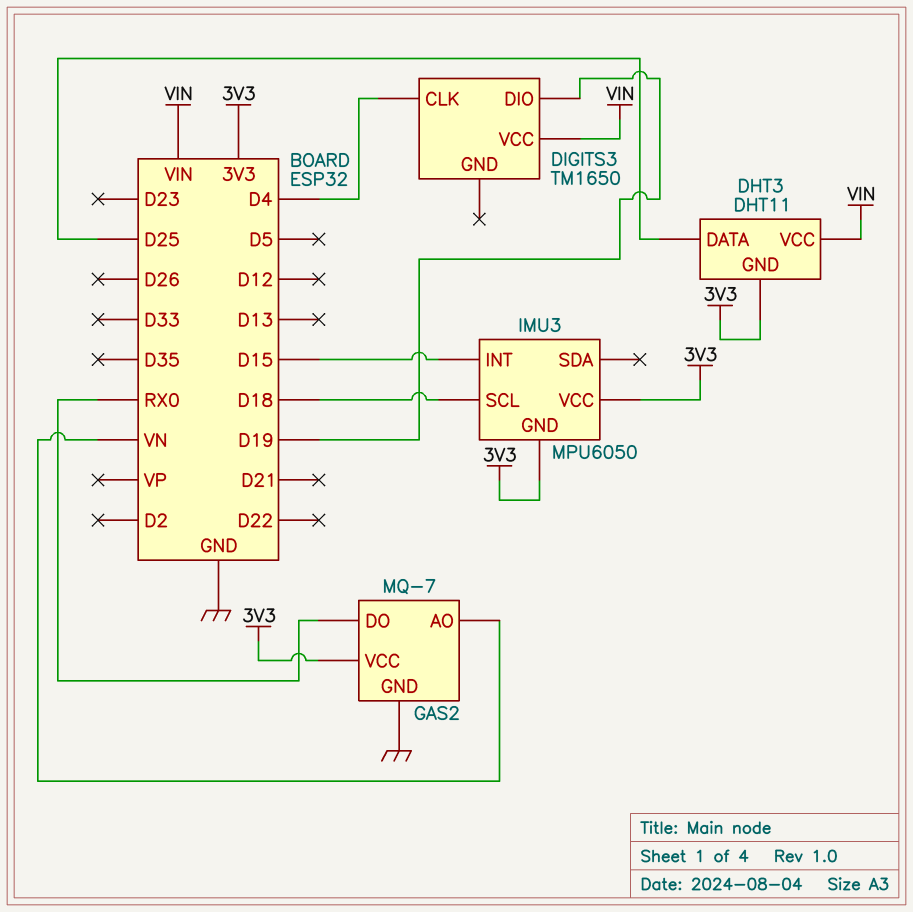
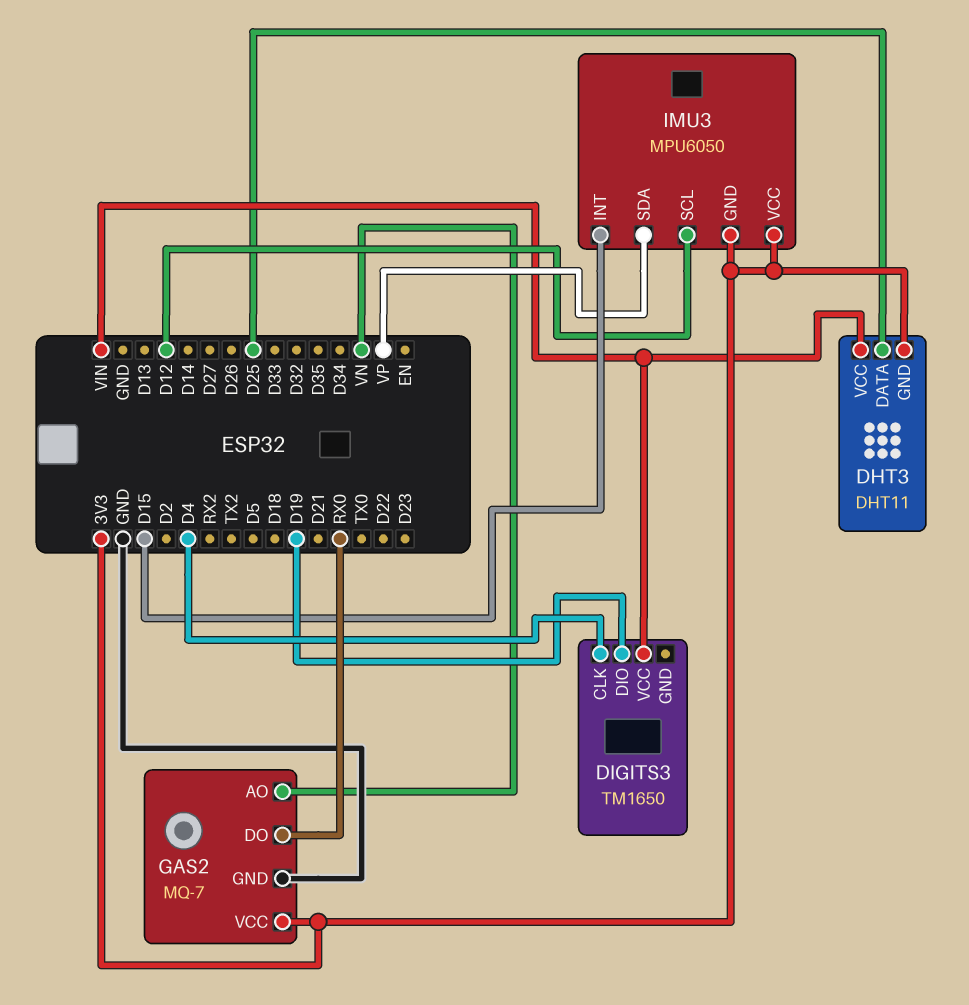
IMU3 pin SCL: D18 -> D12
IMU3 pin SDA: none -> VP

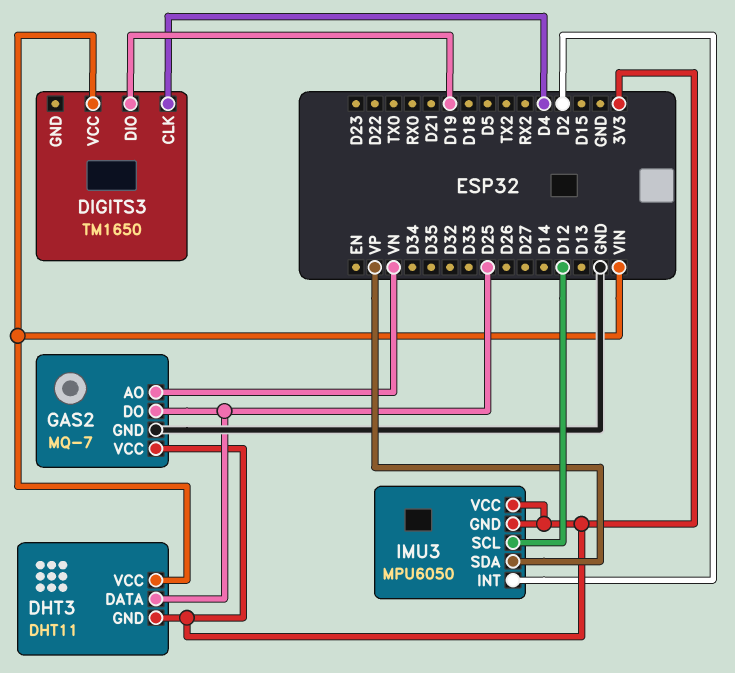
GAS2 pin DO: RX0 -> D25
IMU3 pin INT: D15 -> D2

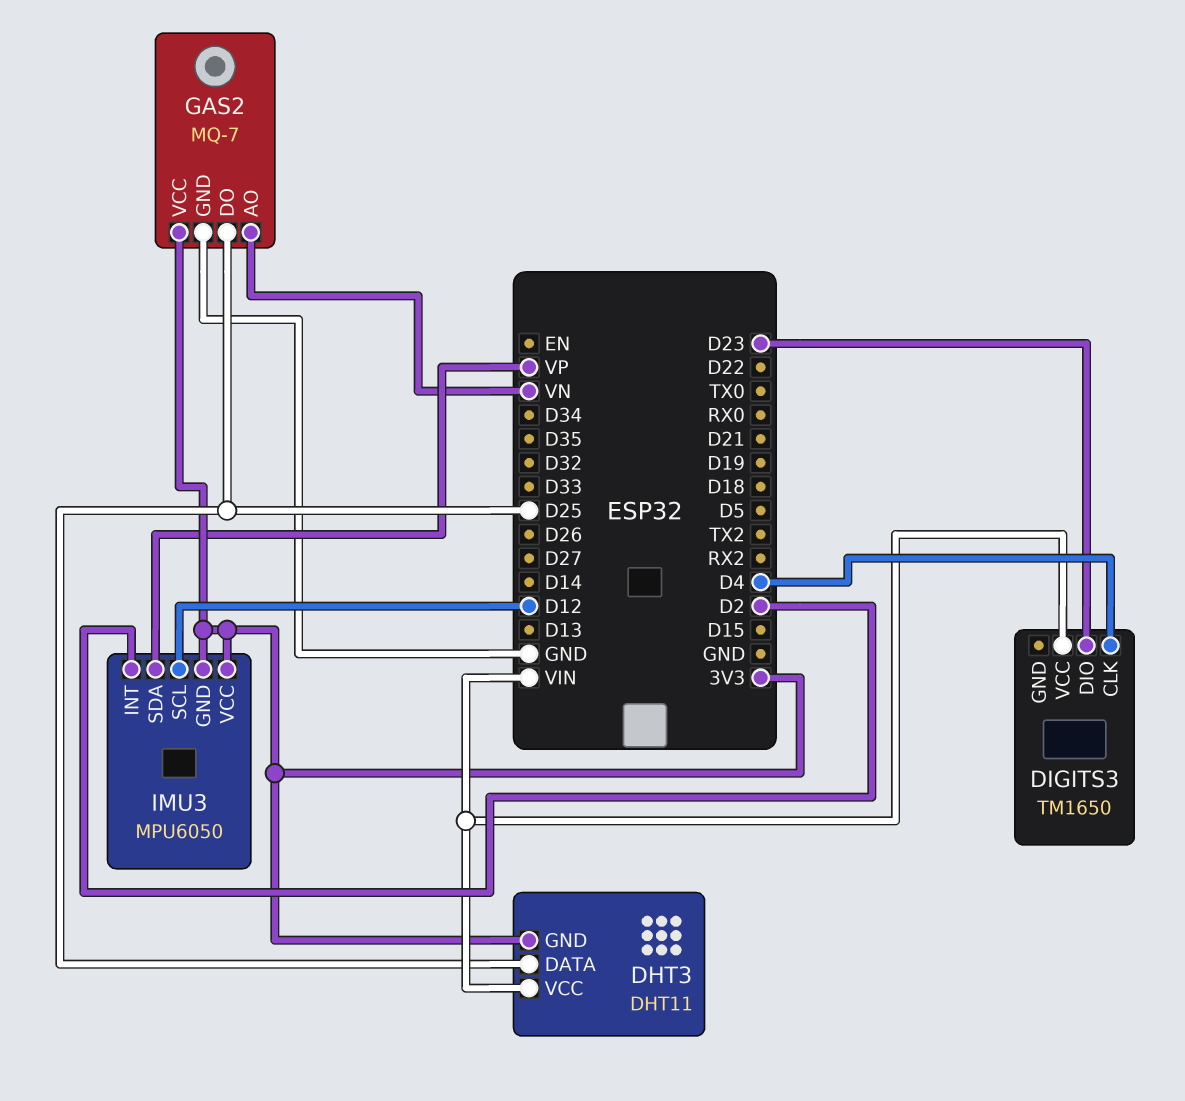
DIGITS3 pin DIO: D19 -> D23

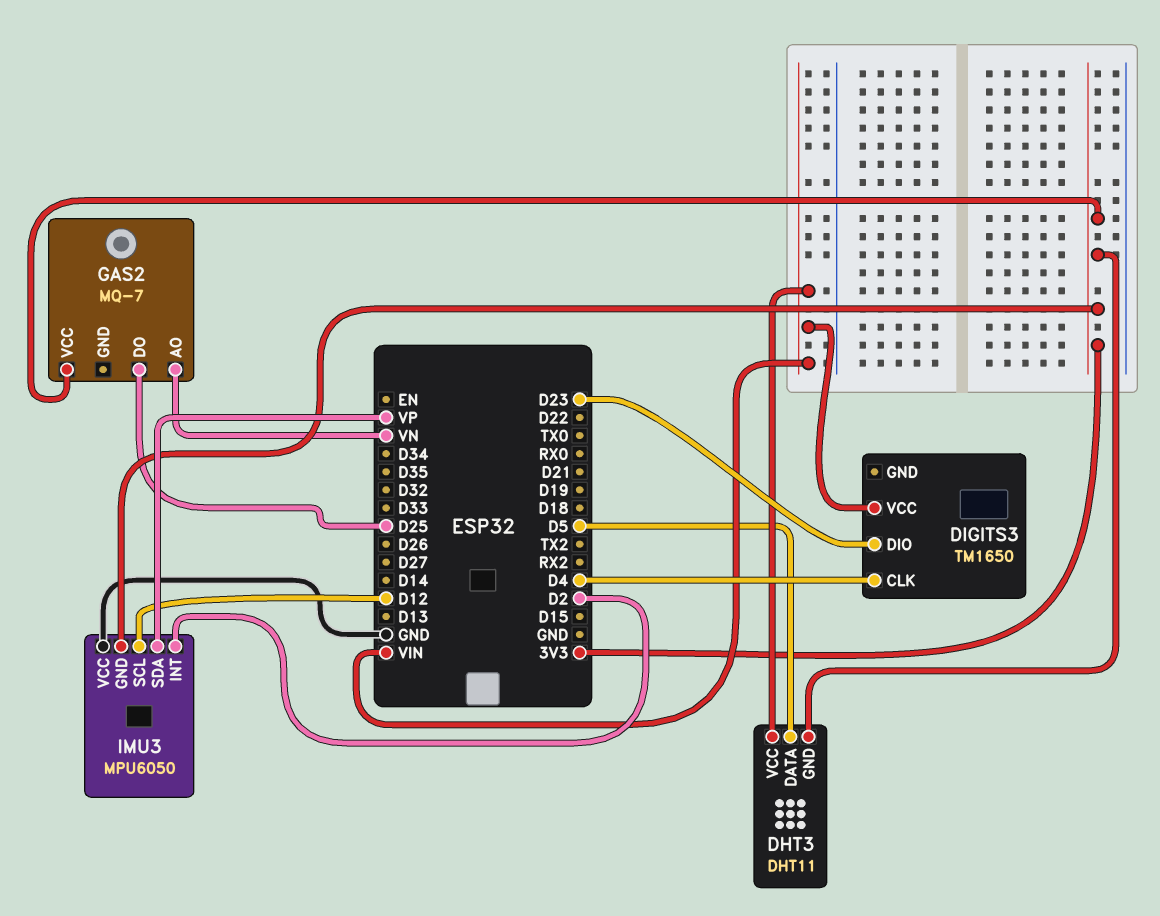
DHT3 pin DATA: D25 -> D5
GAS2 pin GND: GND -> none
IMU3 pin VCC: 3V3 -> GND

